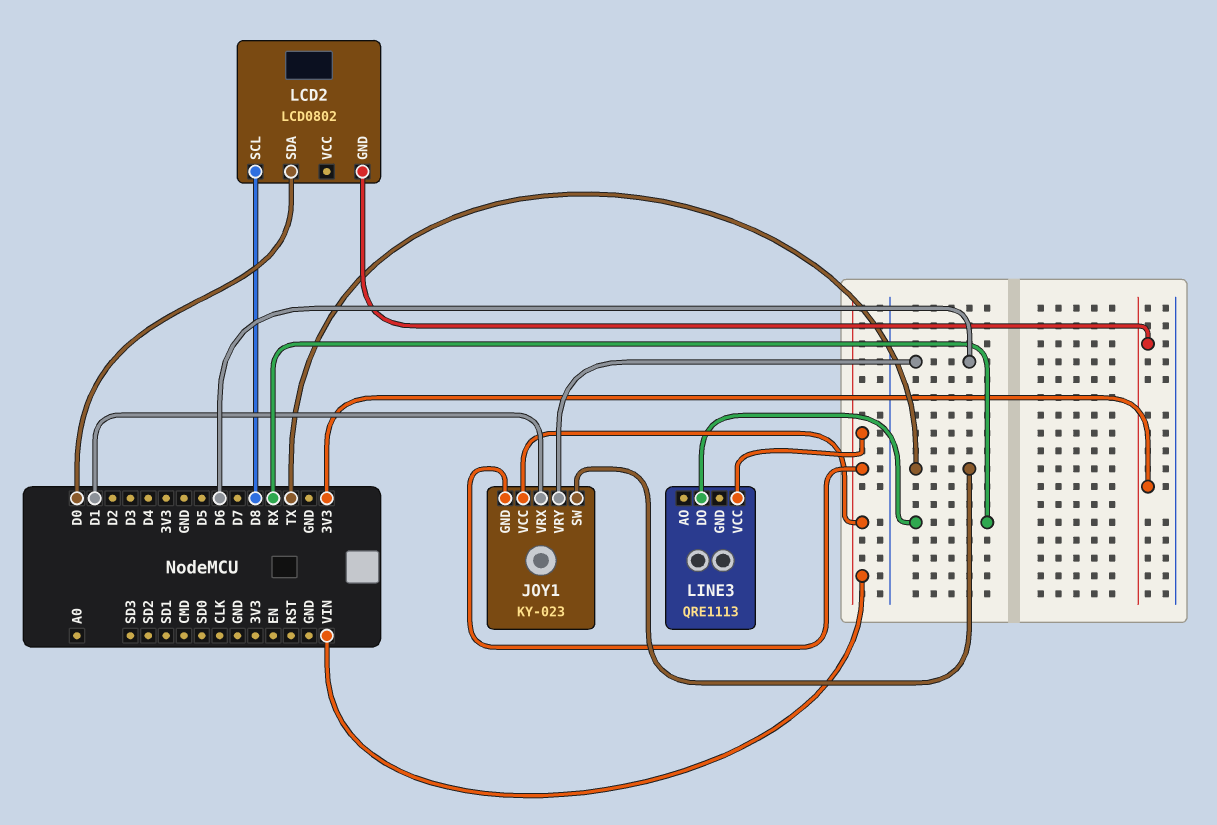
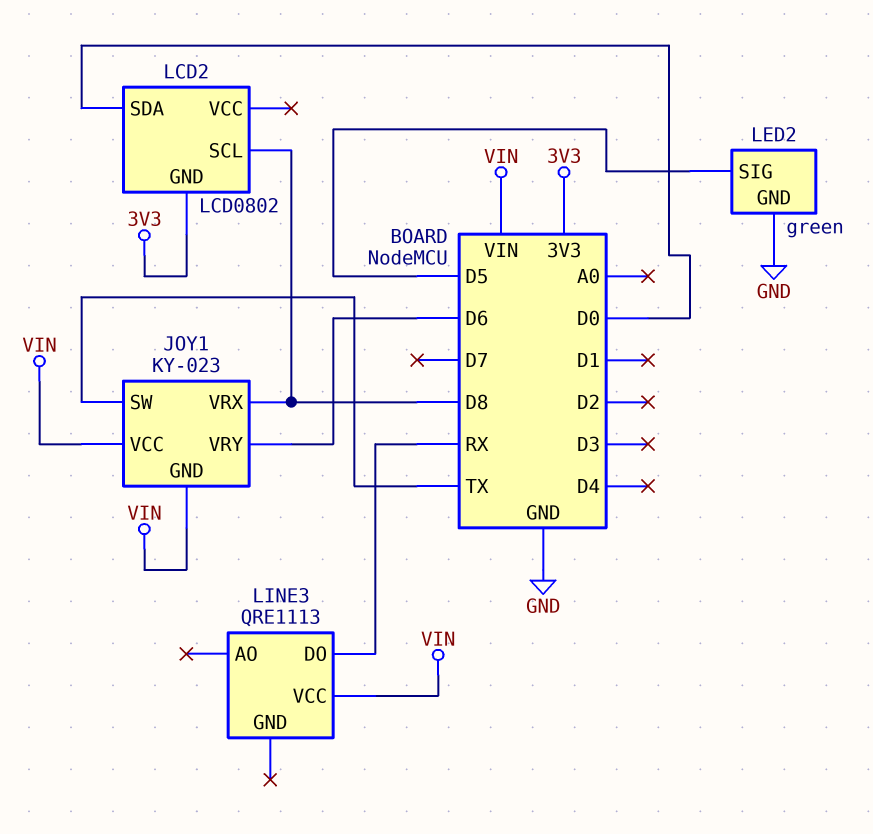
JOY1 pin VRX: D1 -> D8
LED2: none -> green
LED2 pin GND: none -> GND
LED2 pin SIG: none -> D5

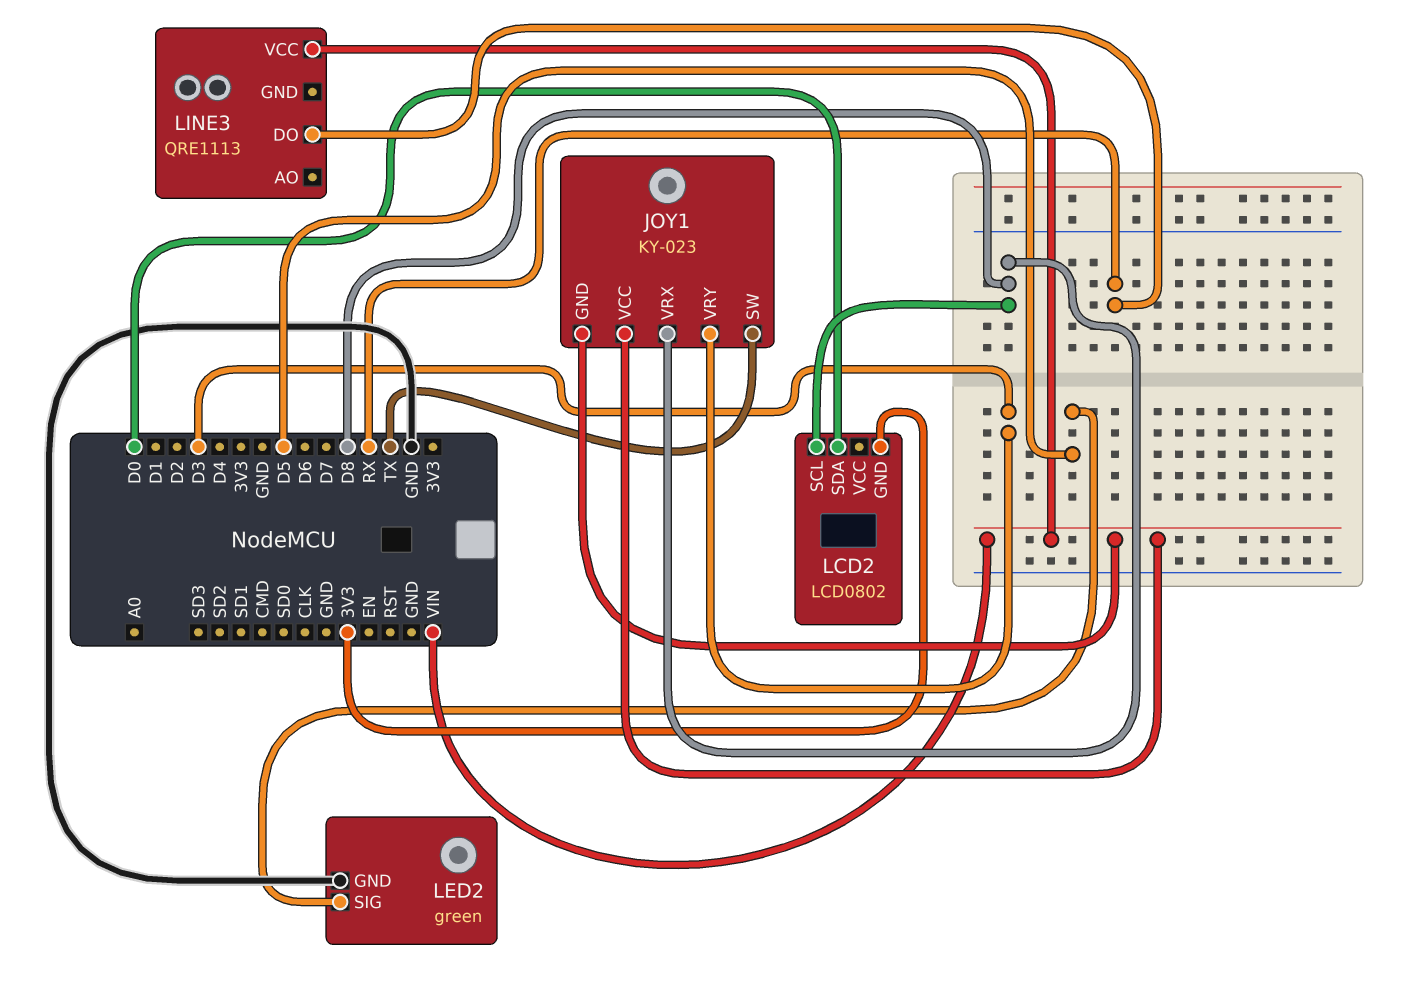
JOY1 pin VRY: D6 -> D3

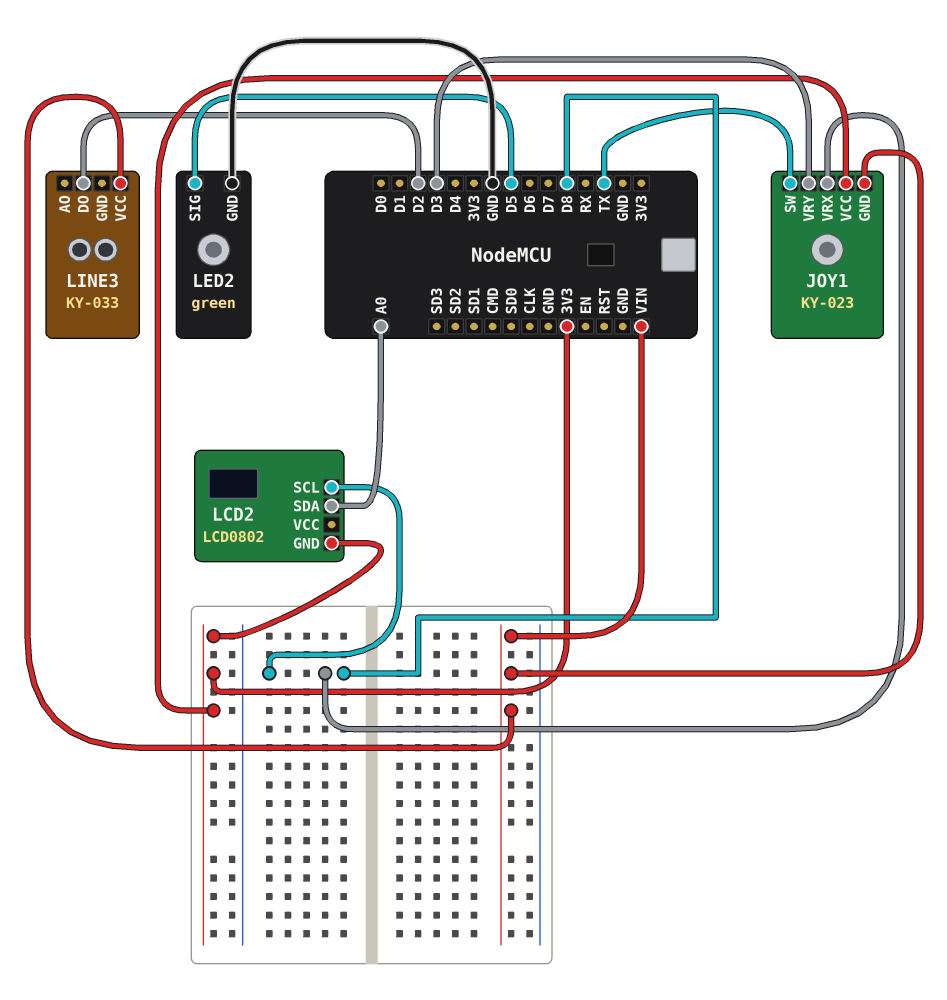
JOY1 pin VCC: VIN -> 3V3
LCD2 pin SDA: D0 -> A0
LINE3: QRE1113 -> KY-033
LINE3 pin DO: RX -> D2

